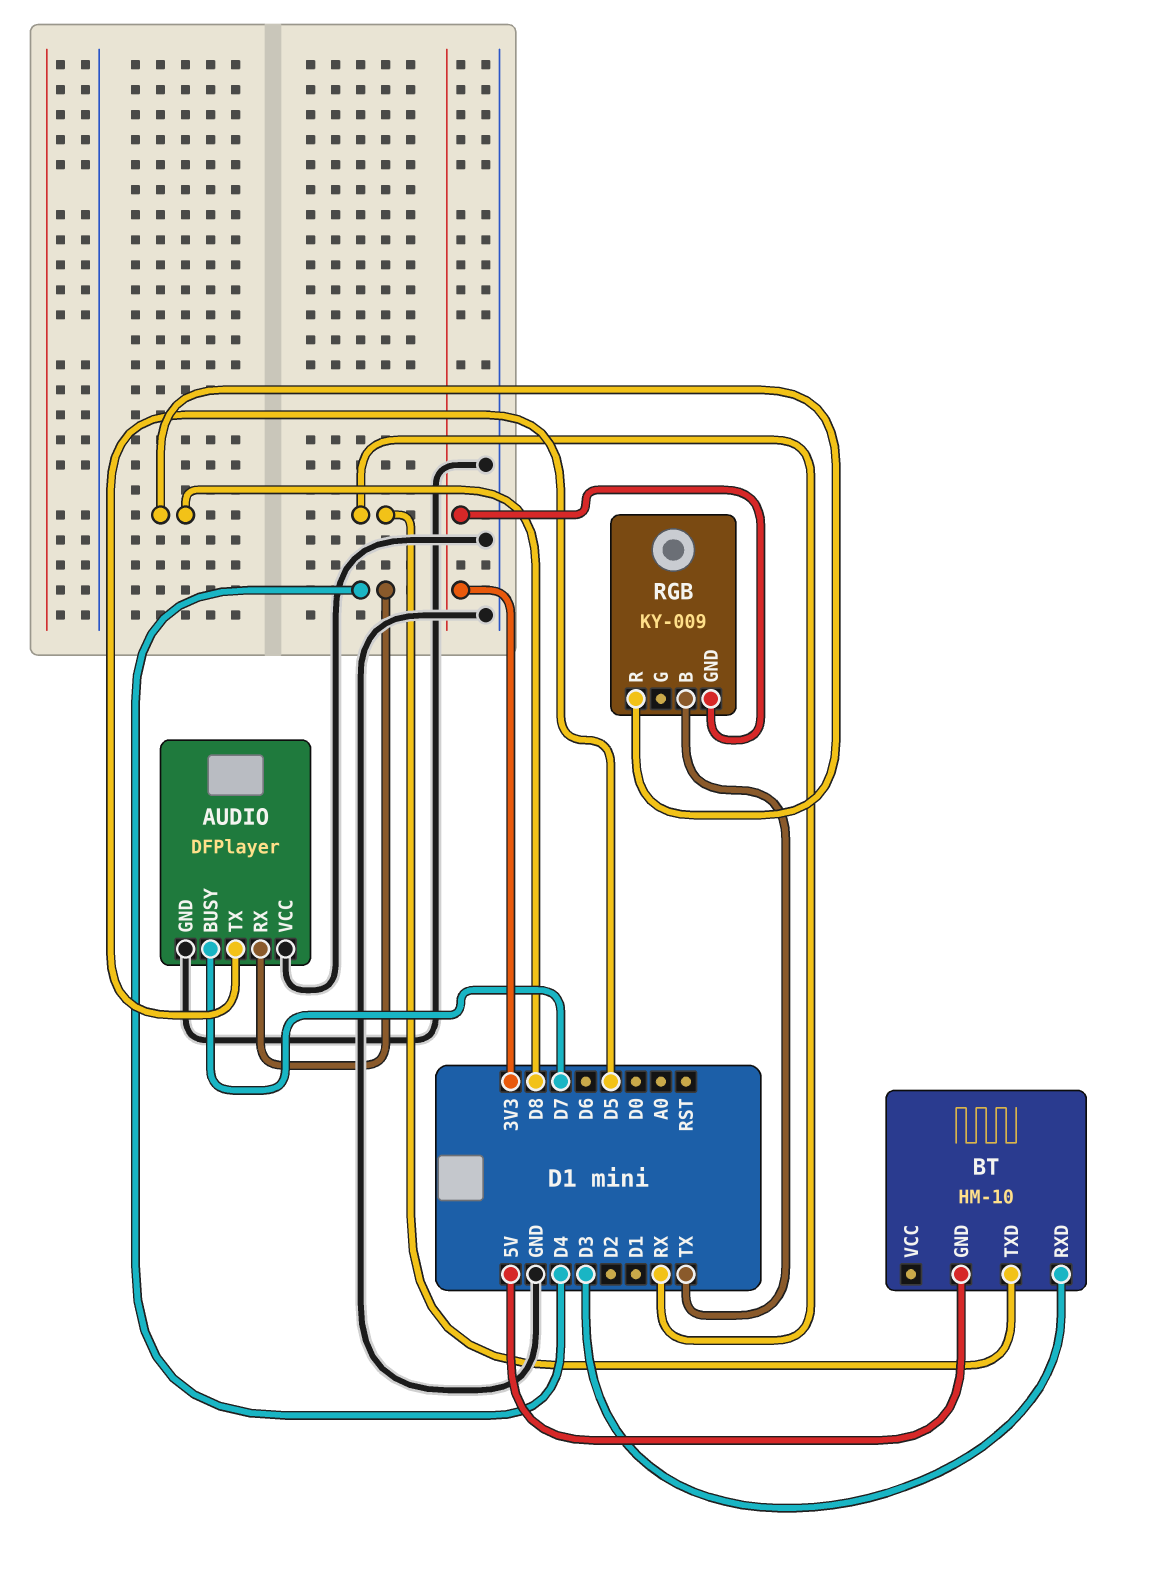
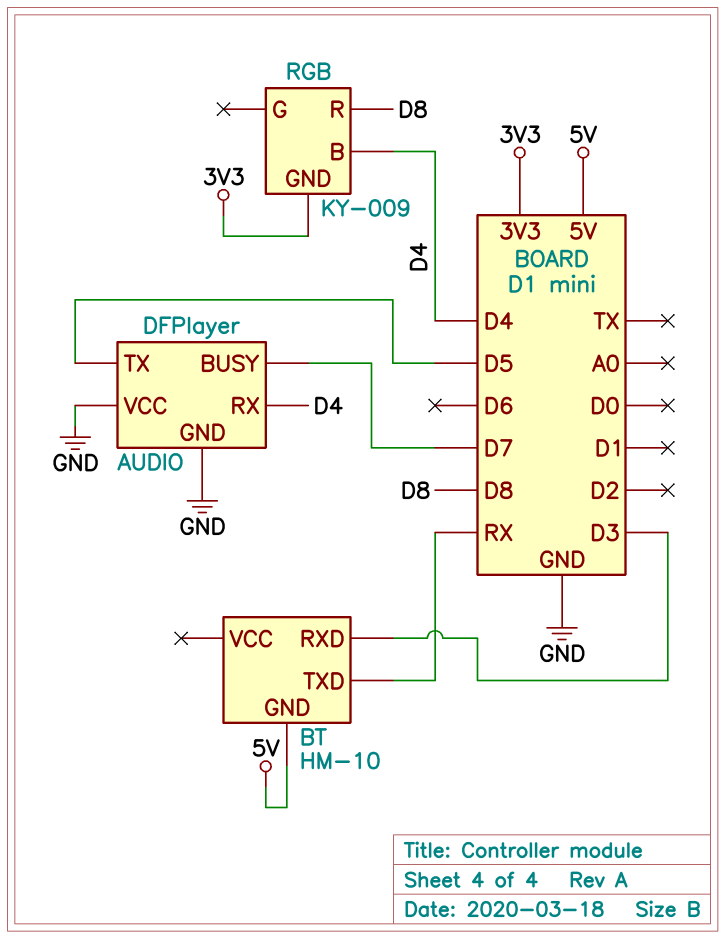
RGB pin B: TX -> D4

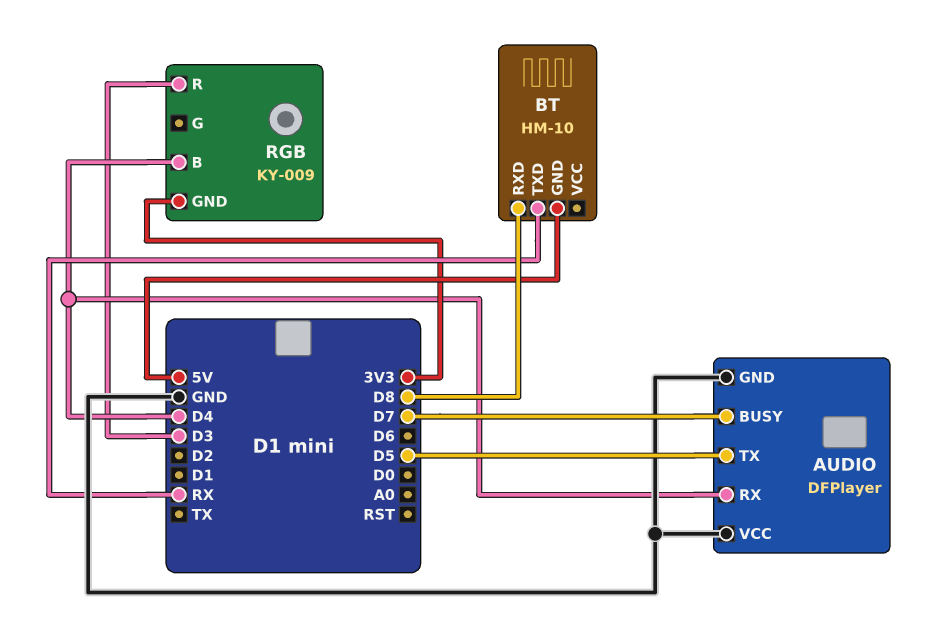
BT pin RXD: D3 -> D8
RGB pin R: D8 -> D3

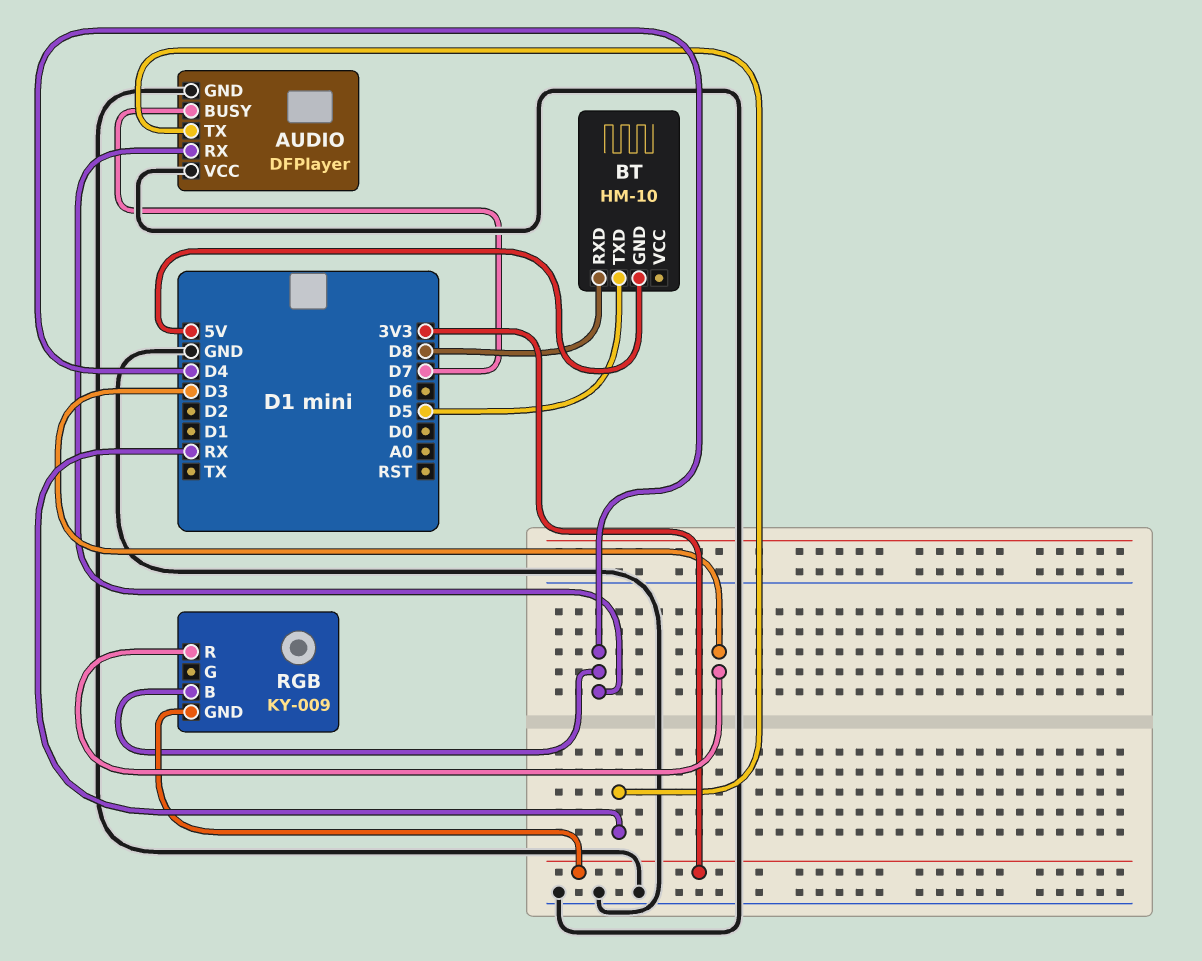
AUDIO pin TX: D5 -> RX
BT pin TXD: RX -> D5

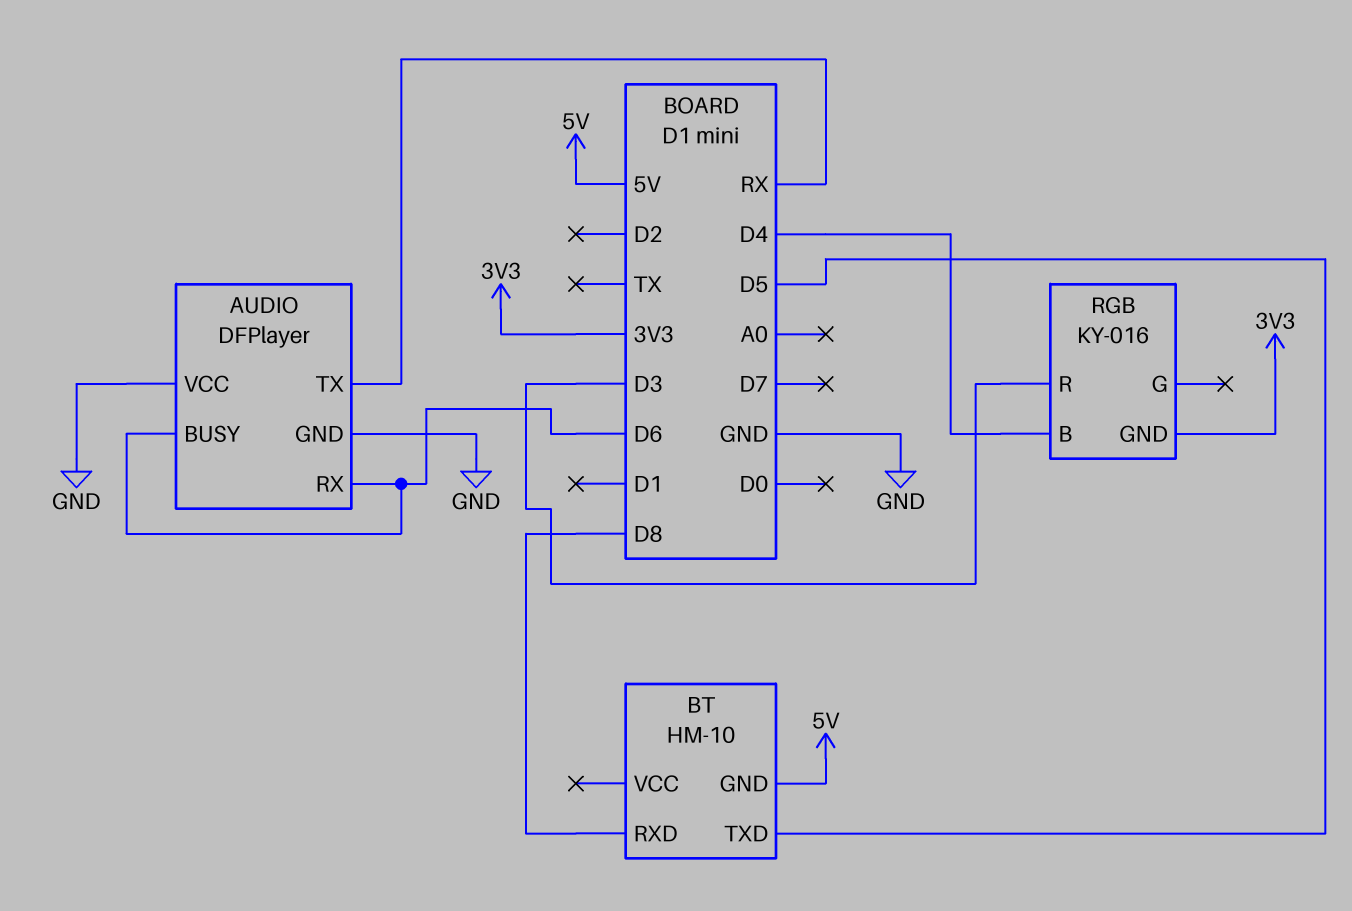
AUDIO pin BUSY: D7 -> D6
AUDIO pin RX: D4 -> D6
RGB: KY-009 -> KY-016

